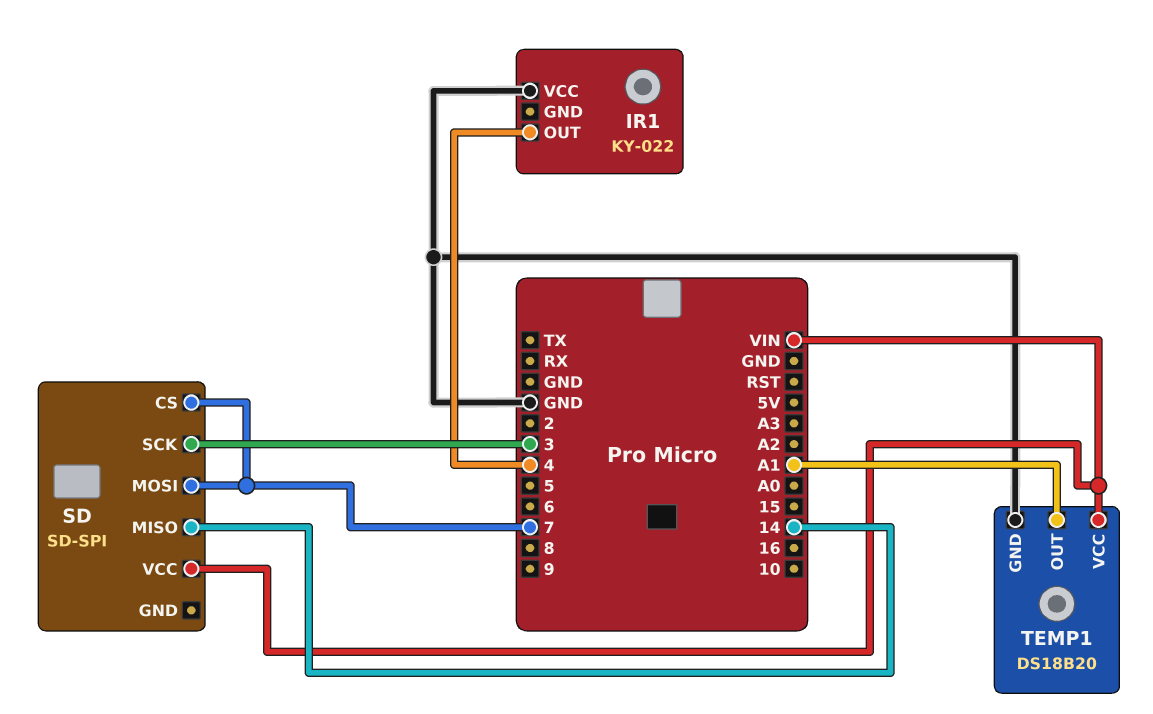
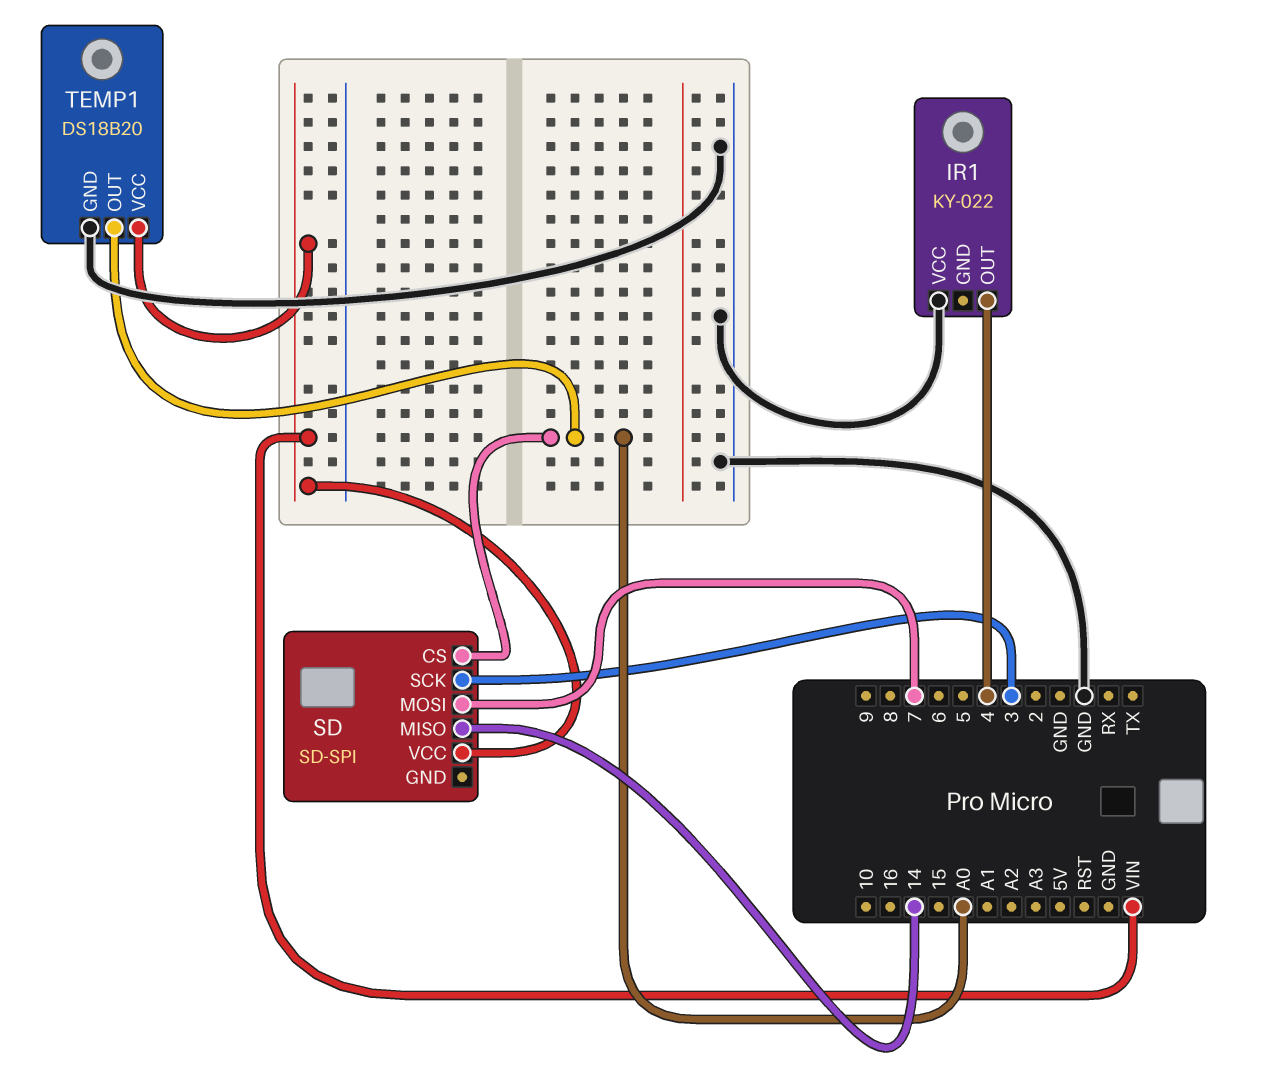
SD pin CS: 7 -> A0
TEMP1 pin OUT: A1 -> A0

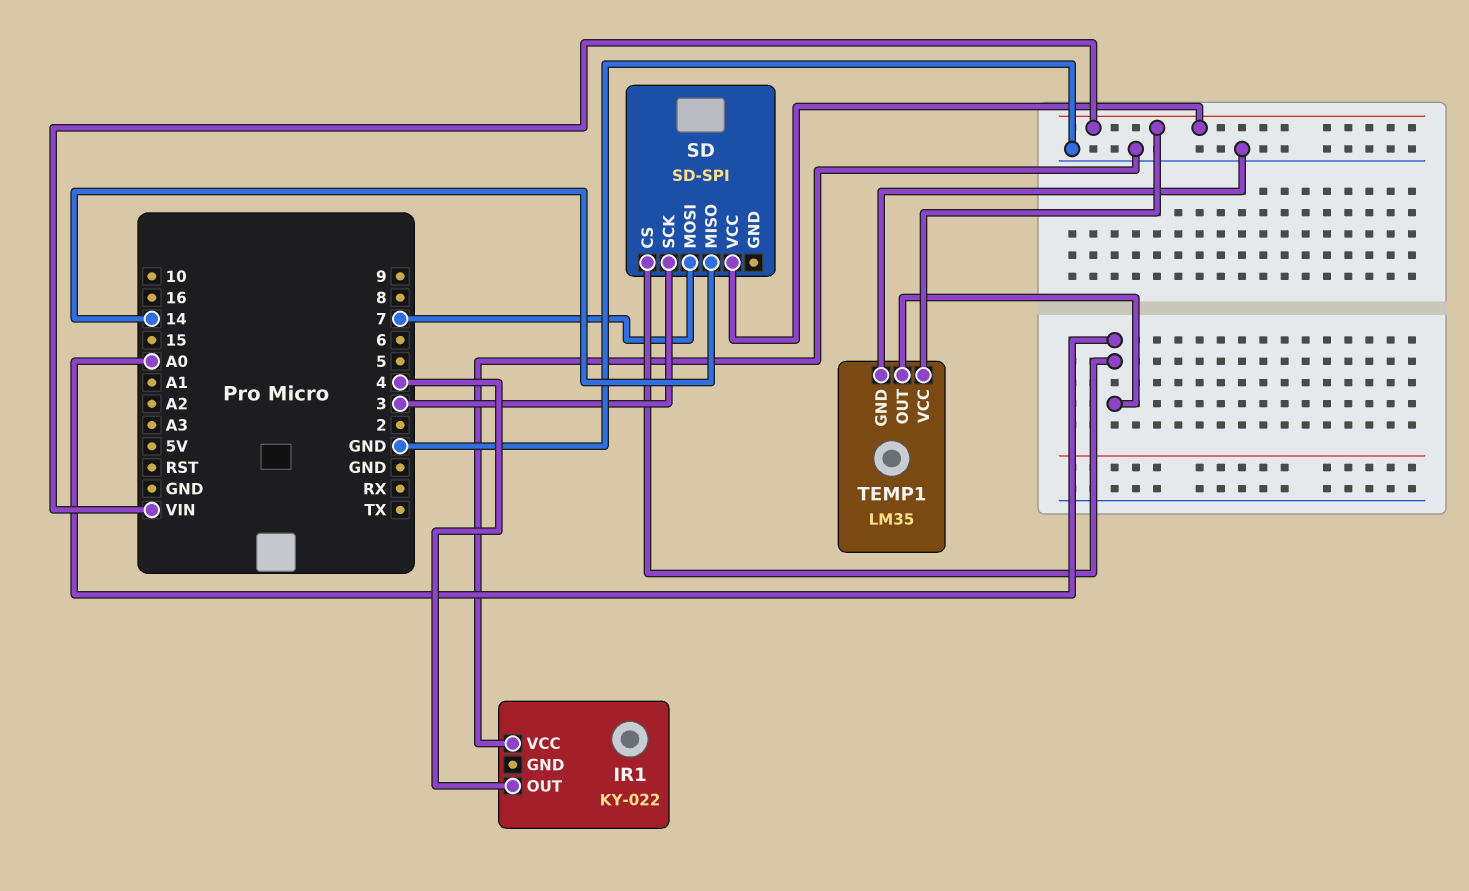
TEMP1: DS18B20 -> LM35

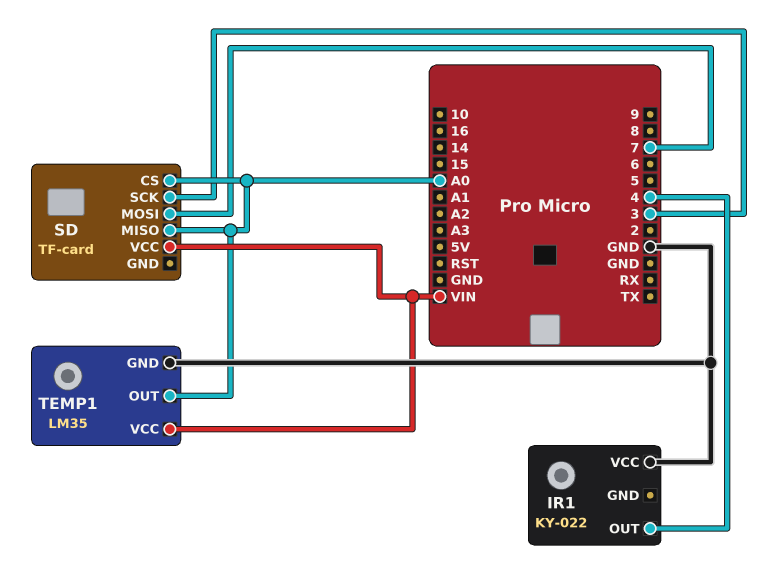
SD: SD-SPI -> TF-card
SD pin MISO: 14 -> A0

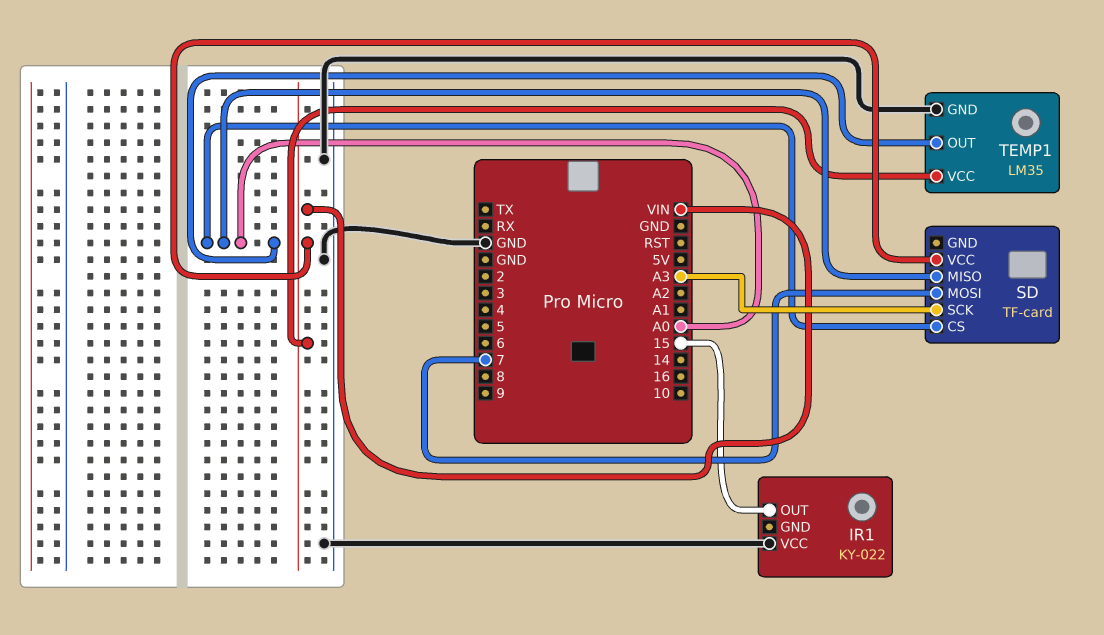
IR1 pin OUT: 4 -> 15
SD pin SCK: 3 -> A3

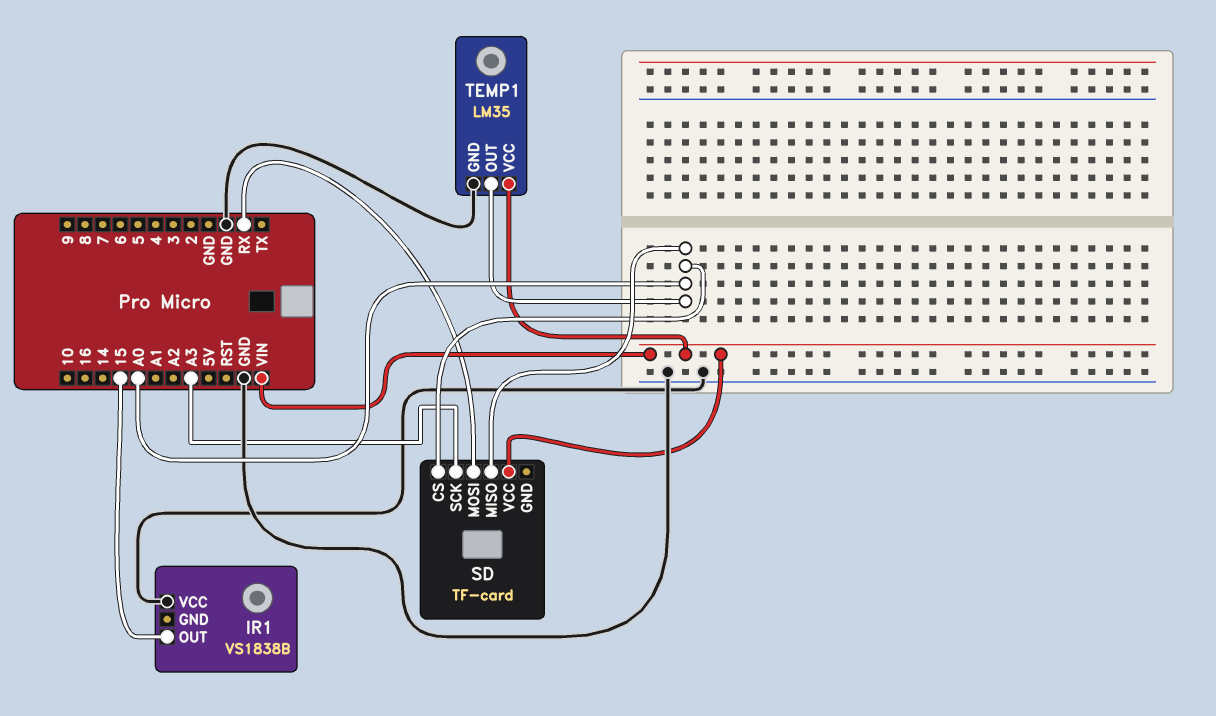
IR1: KY-022 -> VS1838B
SD pin MOSI: 7 -> RX

